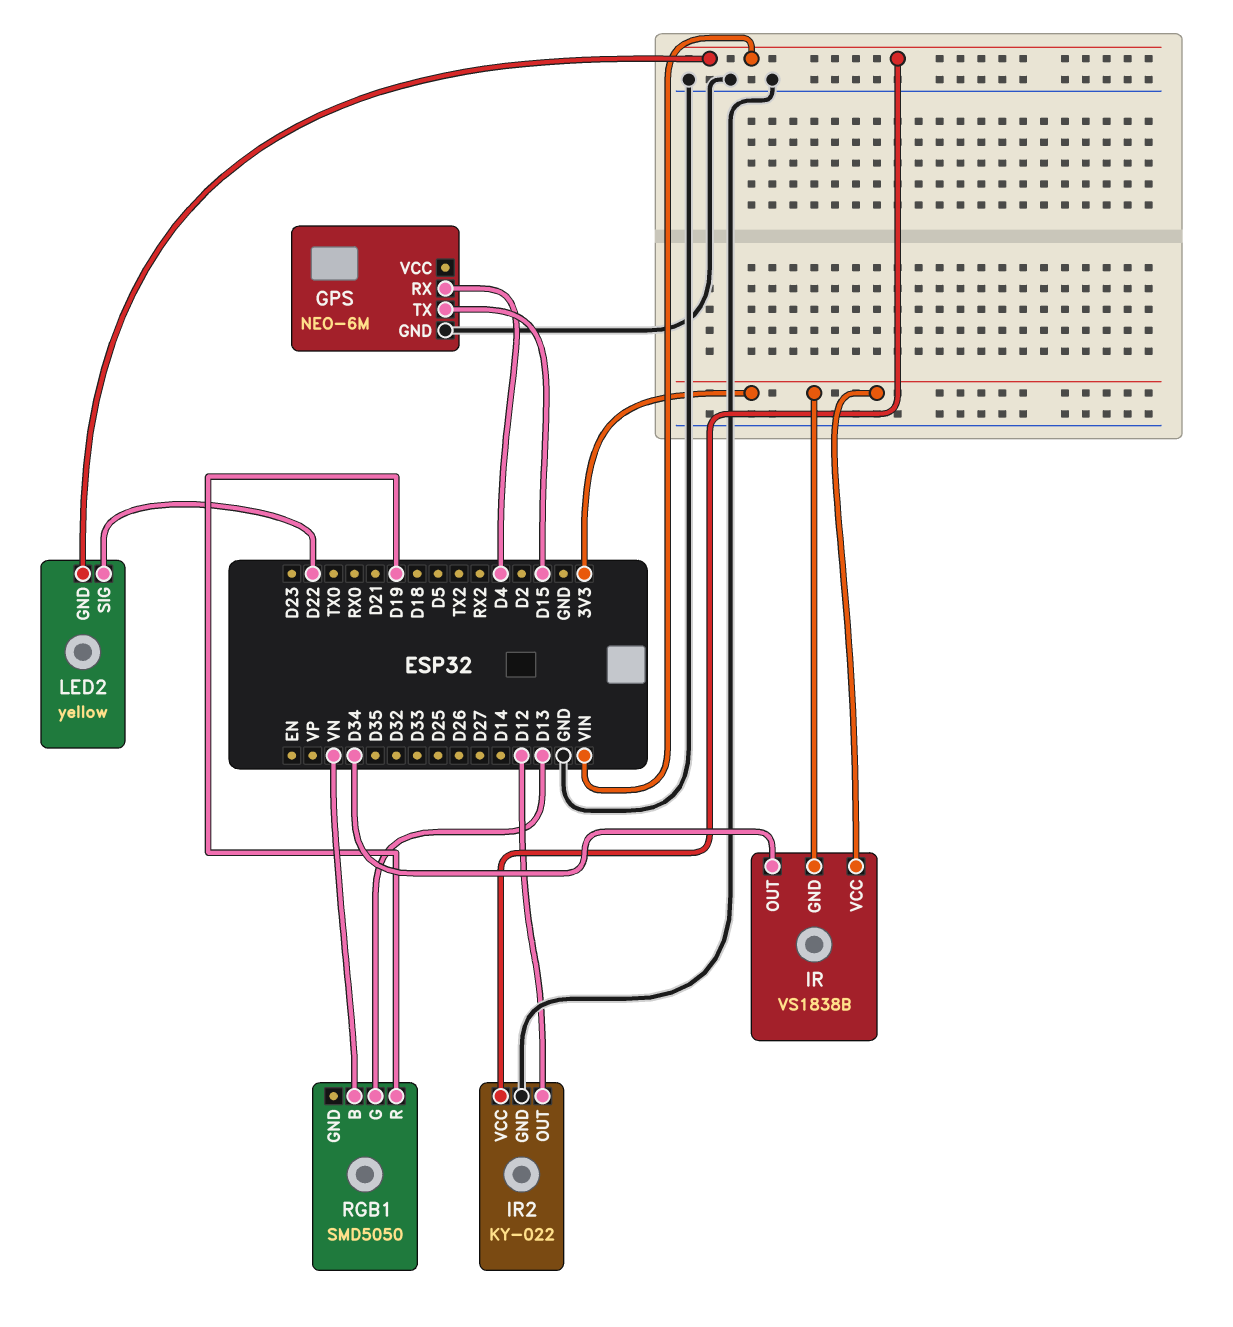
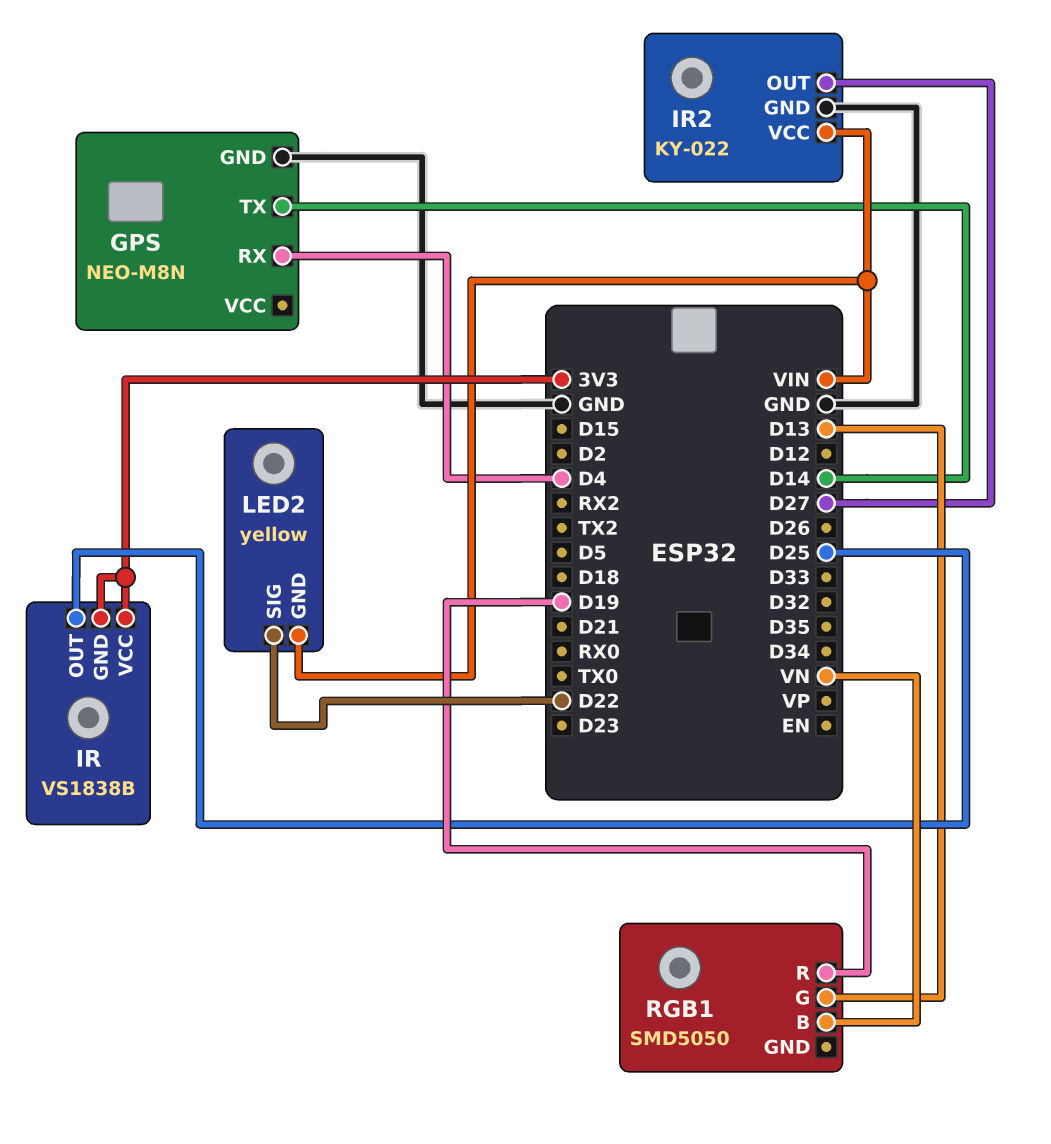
GPS: NEO-6M -> NEO-M8N
GPS pin TX: D15 -> D14
IR pin OUT: D34 -> D25
IR2 pin OUT: D12 -> D27

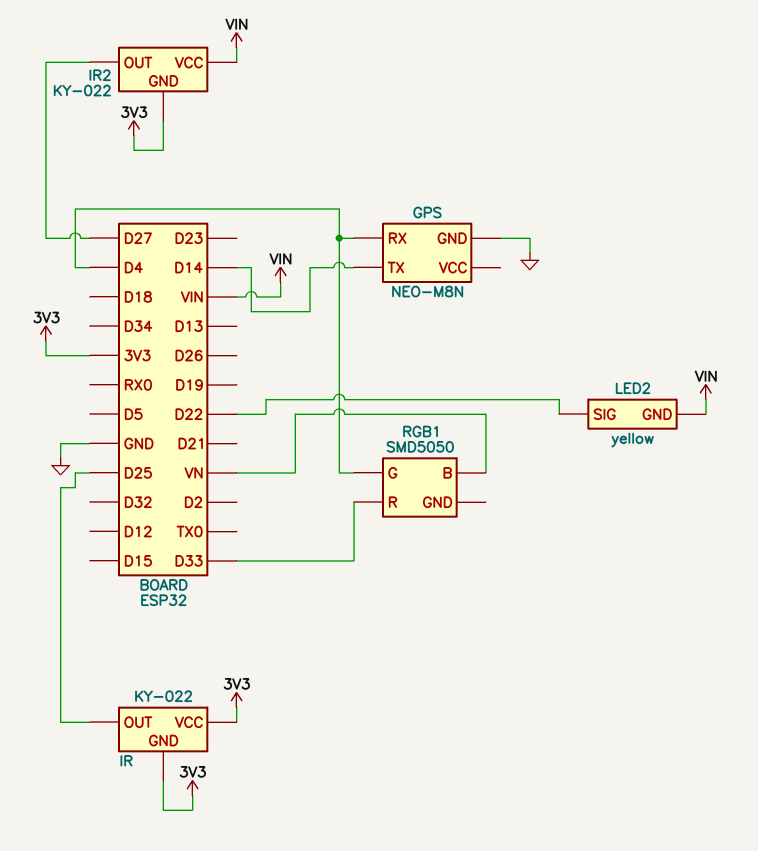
IR: VS1838B -> KY-022
IR2 pin GND: GND -> 3V3
RGB1 pin G: D13 -> D4
RGB1 pin R: D19 -> D33

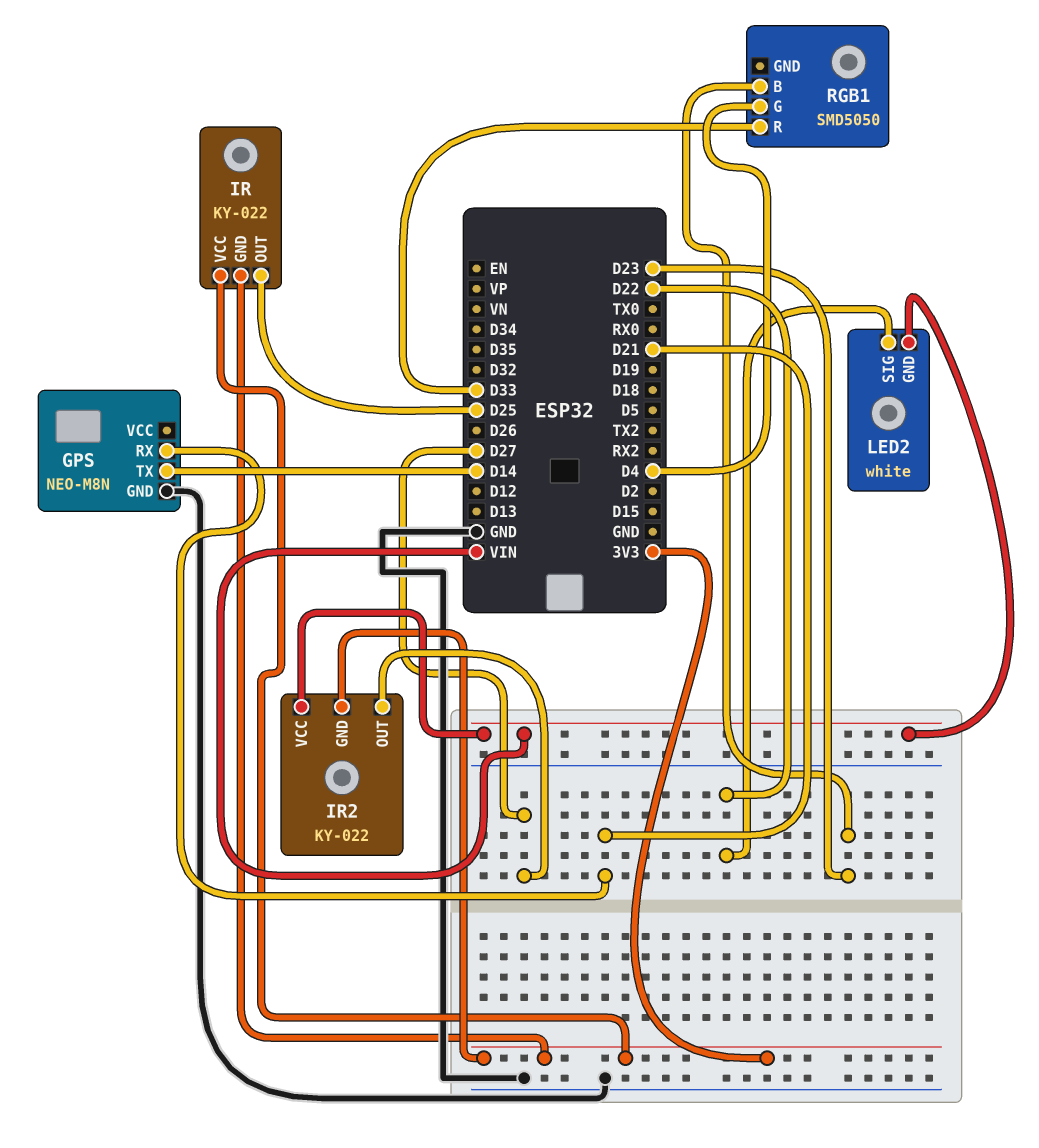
GPS pin RX: D4 -> D21
LED2: yellow -> white
RGB1 pin B: VN -> D23

